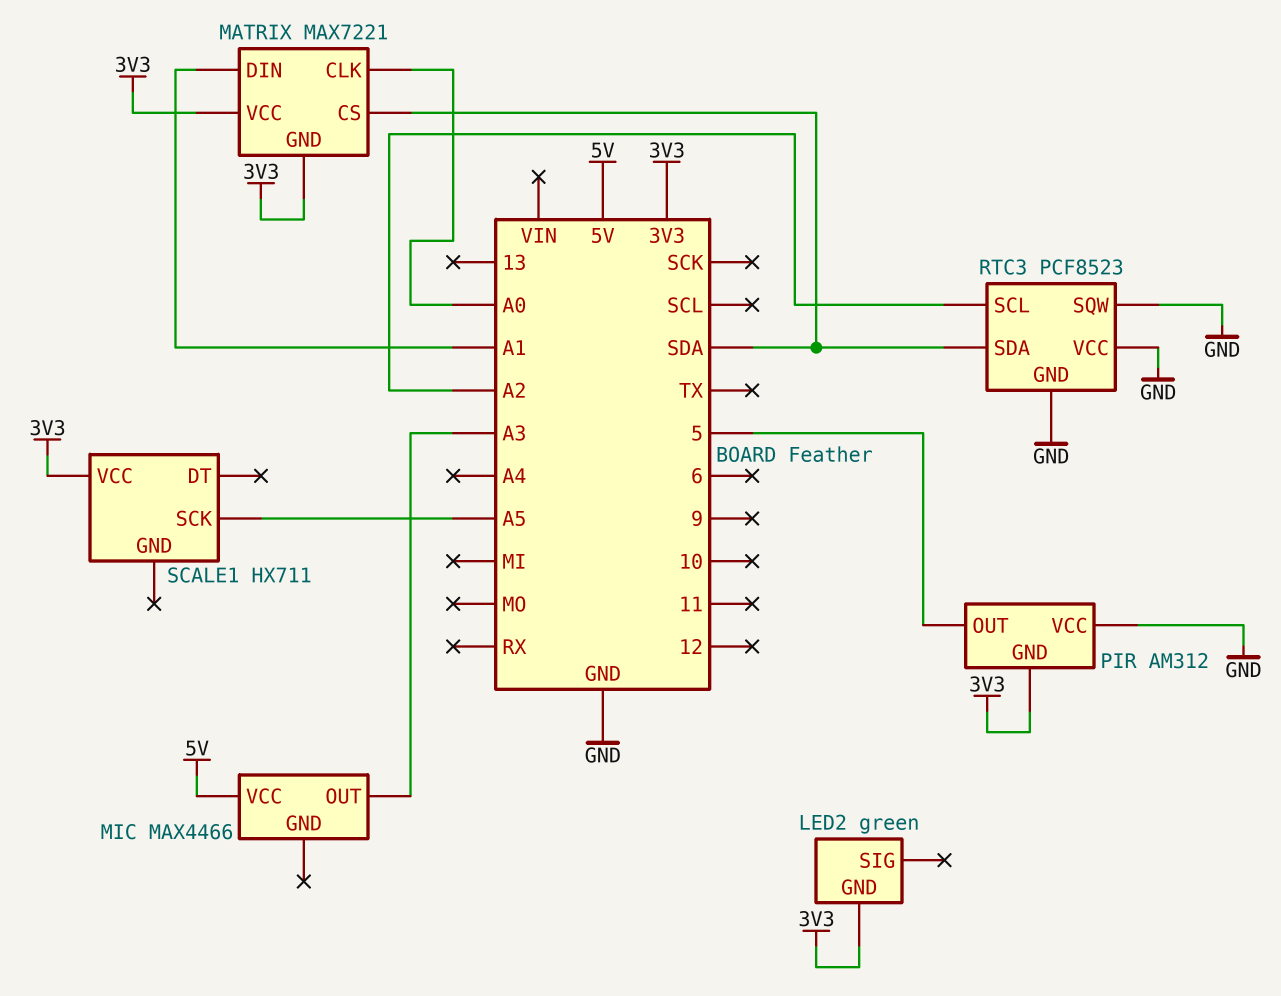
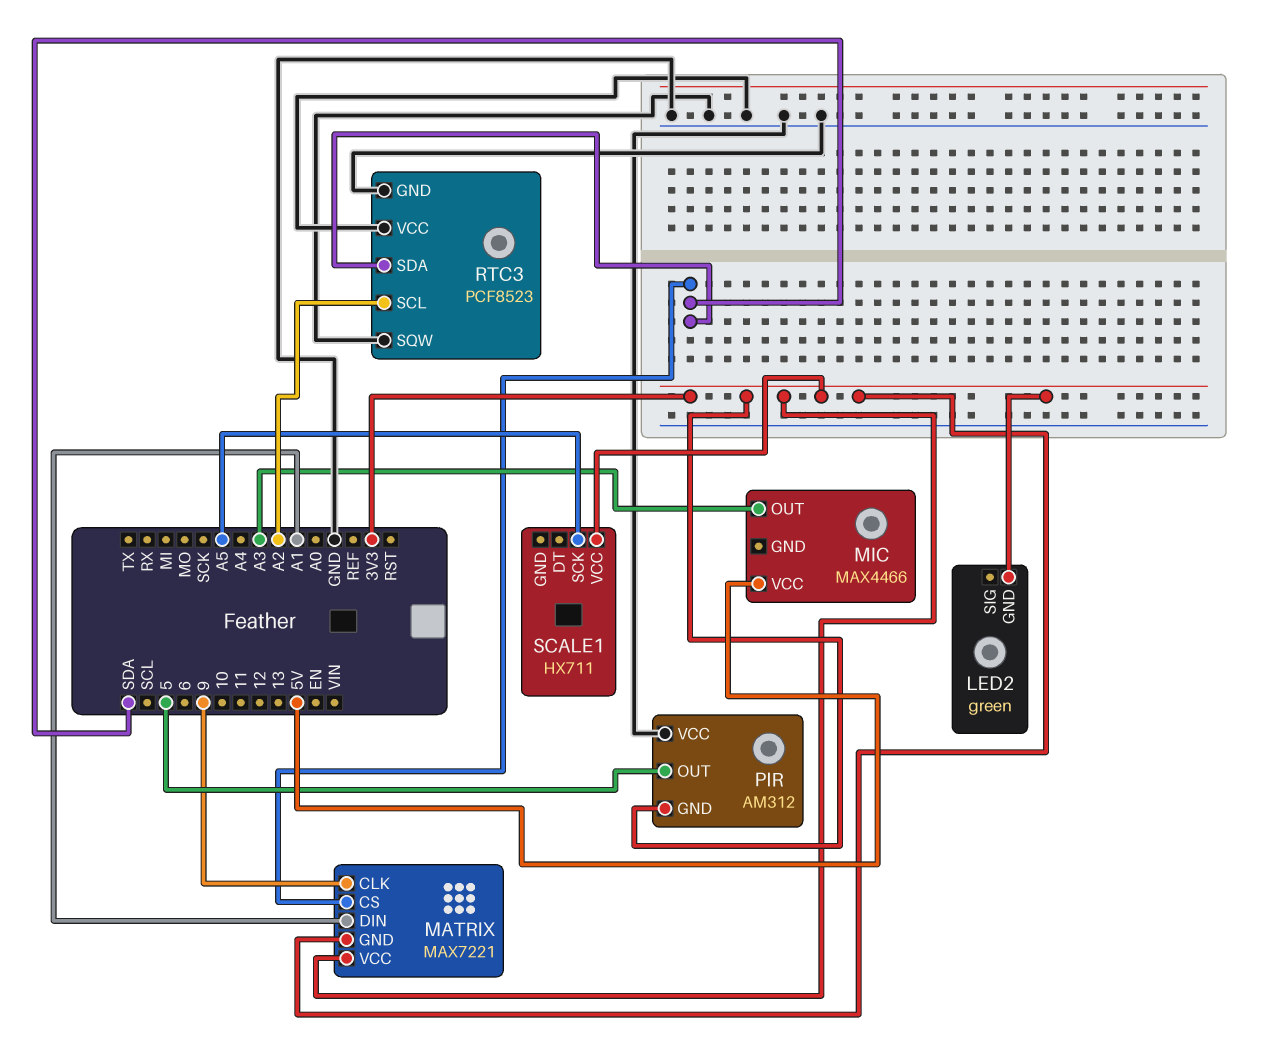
MATRIX pin CLK: A0 -> 9

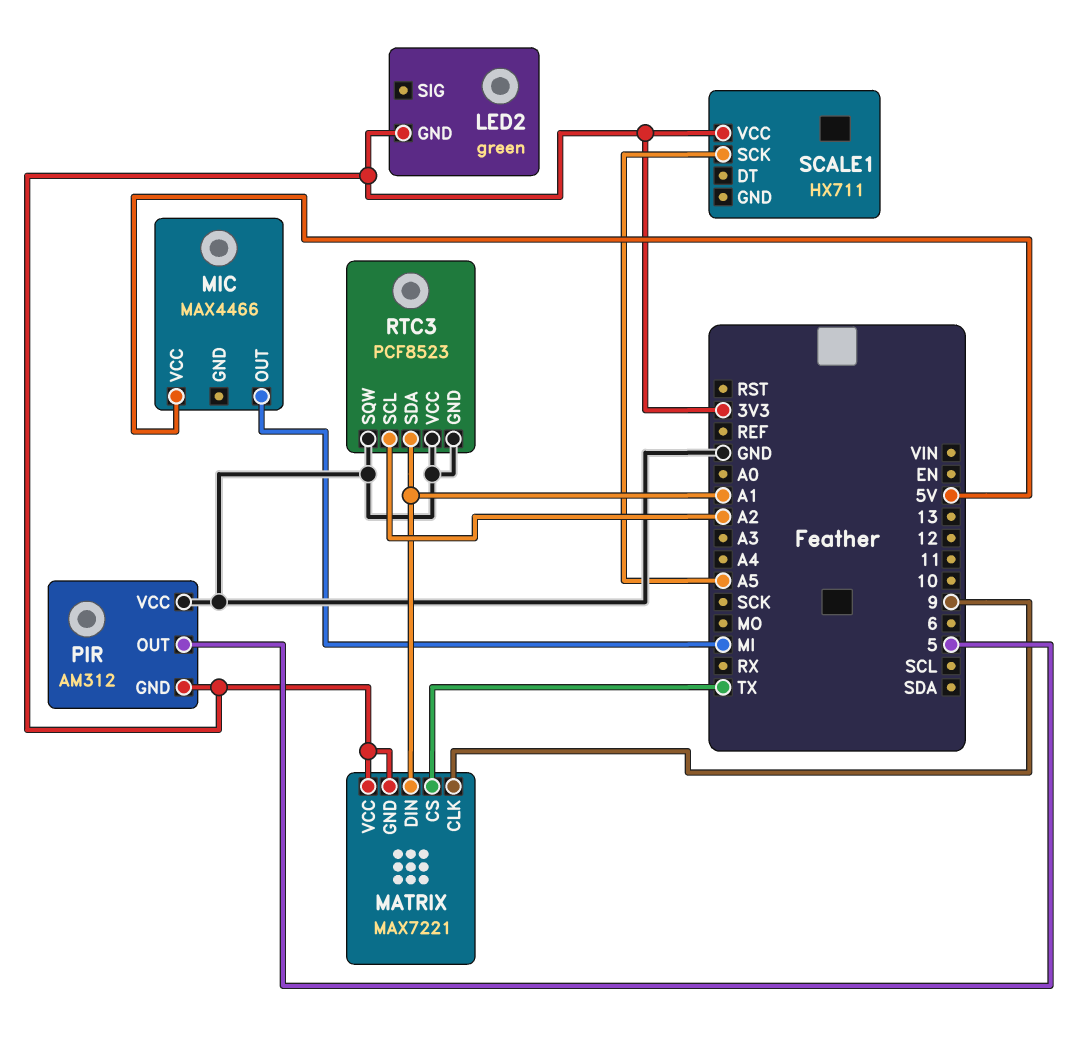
MATRIX pin CS: SDA -> TX
MIC pin OUT: A3 -> MI
RTC3 pin SDA: SDA -> A1

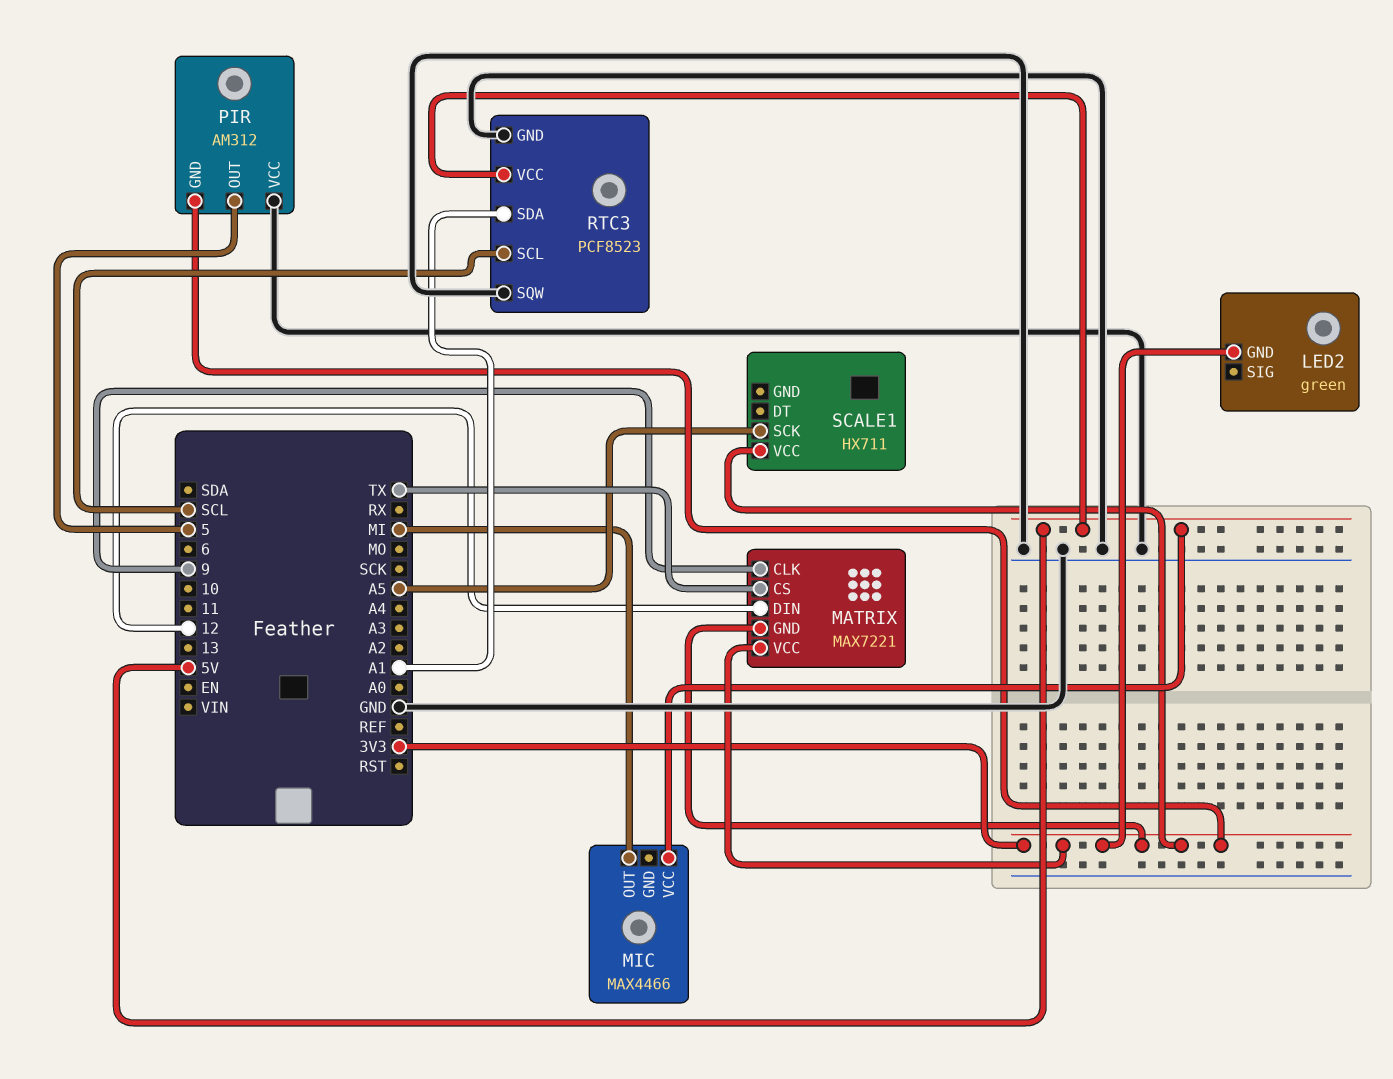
MATRIX pin DIN: A1 -> 12
RTC3 pin SCL: A2 -> SCL
RTC3 pin VCC: GND -> 5V

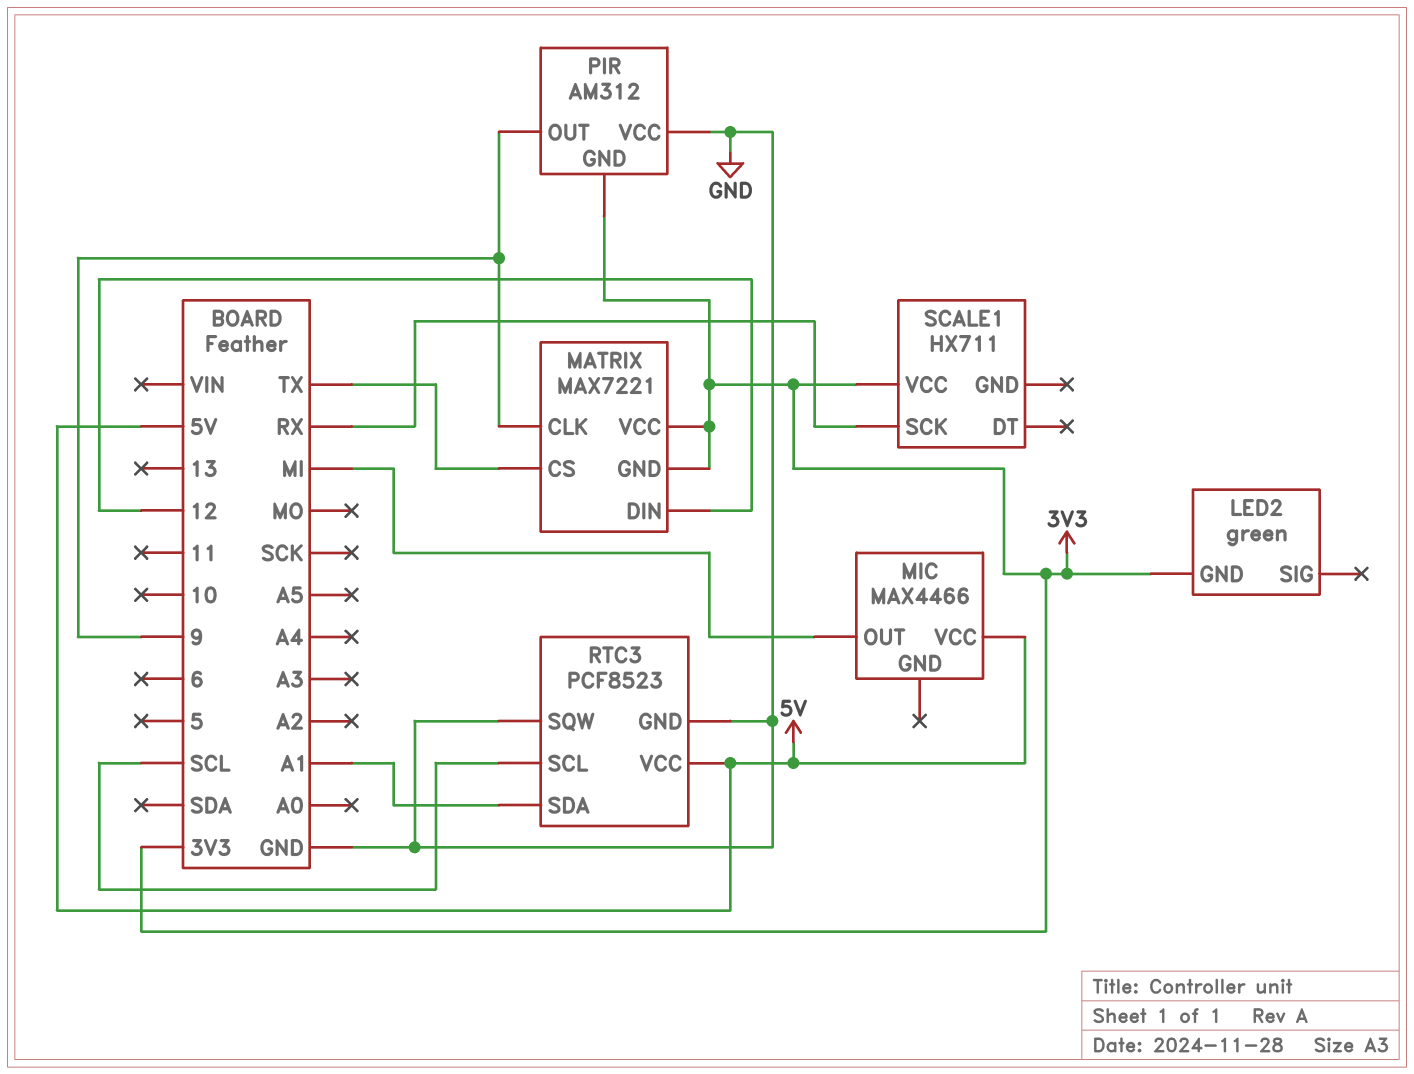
PIR pin OUT: 5 -> 9
SCALE1 pin SCK: A5 -> RX

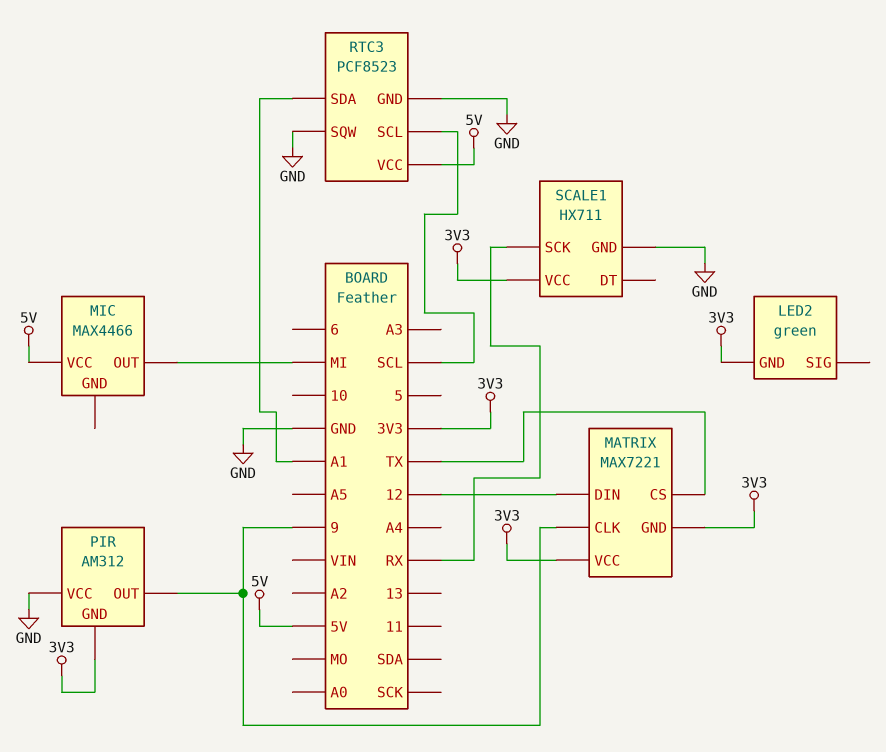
SCALE1 pin GND: none -> GND

